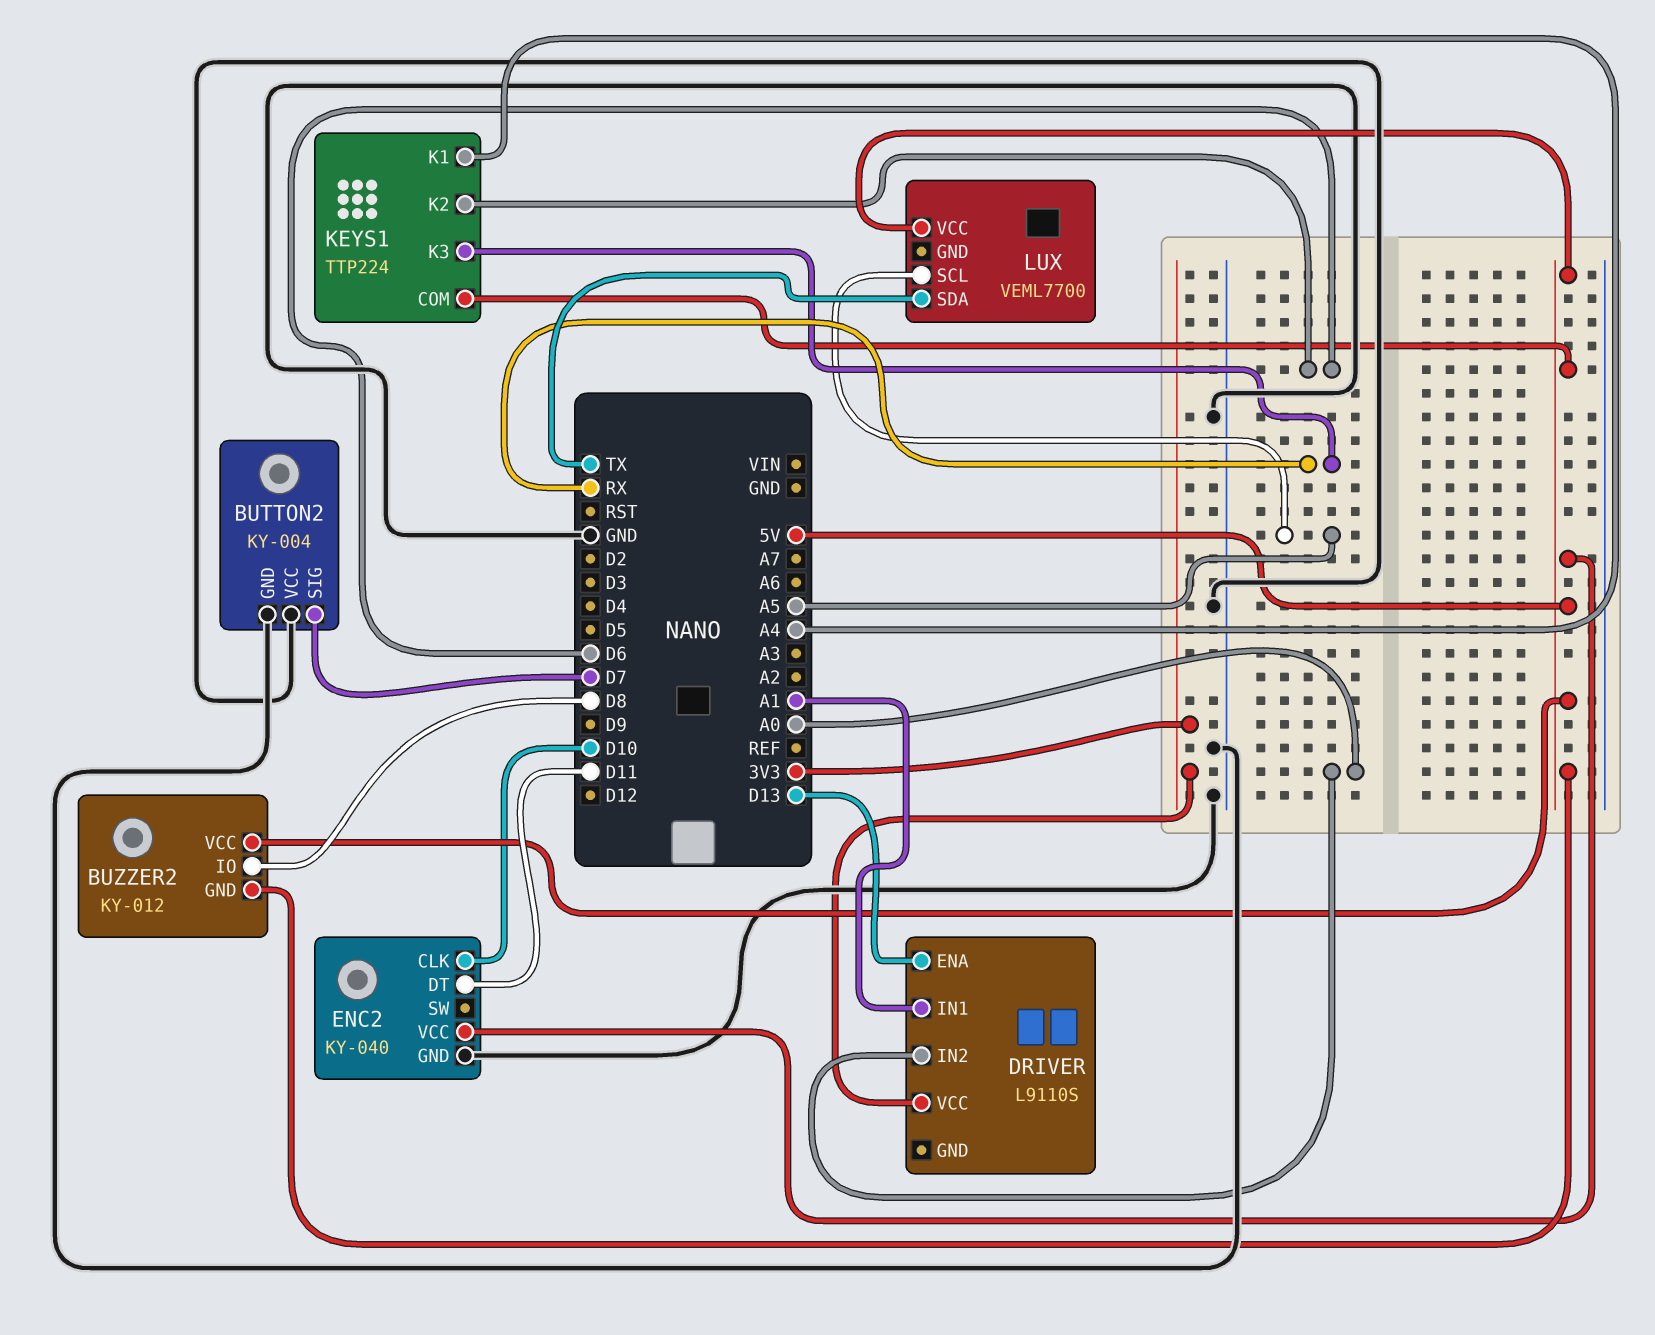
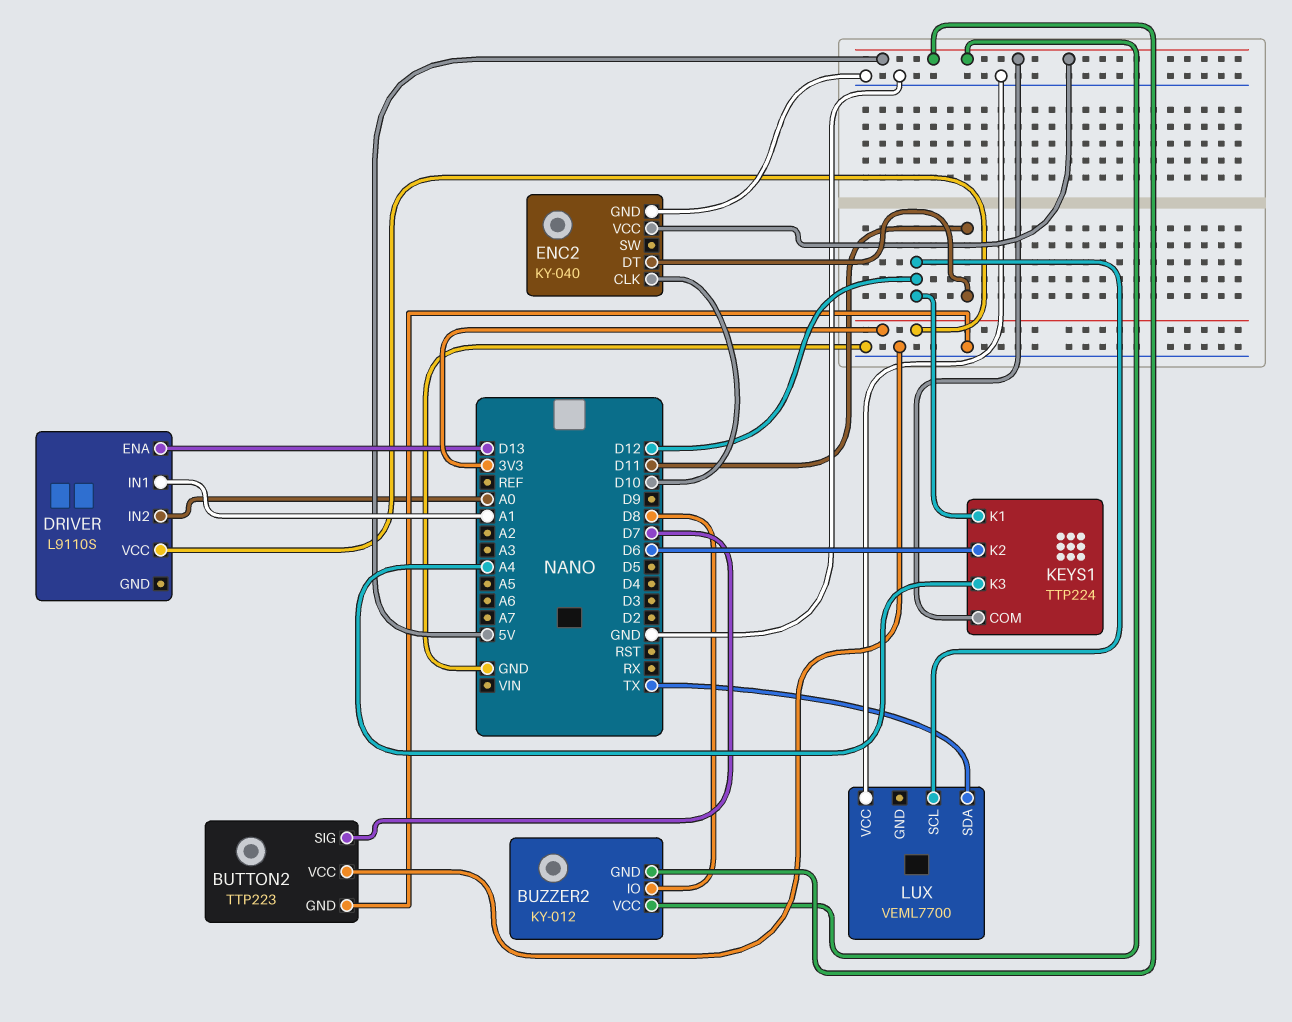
BUTTON2: KY-004 -> TTP223
KEYS1 pin K1: A4 -> D12
KEYS1 pin K3: RX -> A4
LUX pin SCL: A5 -> D12
LUX pin VCC: 5V -> GND

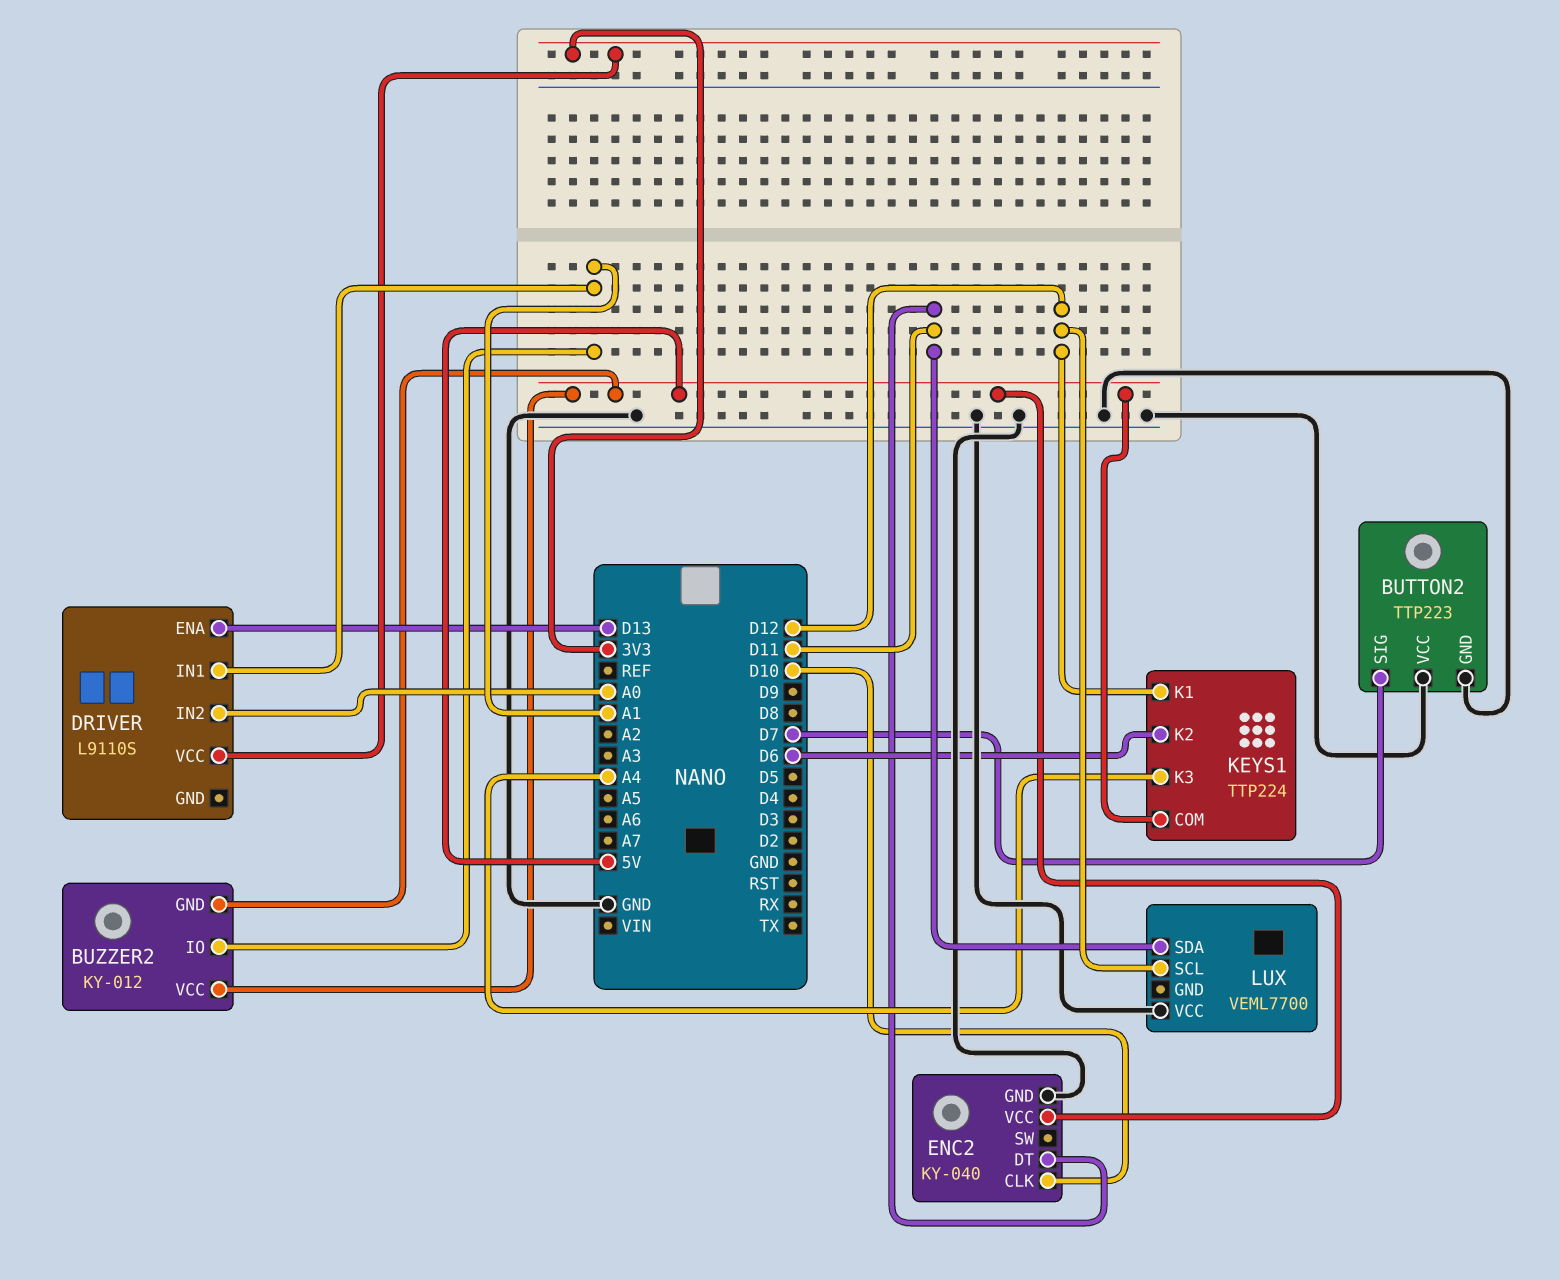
BUZZER2 pin IO: D8 -> A1
LUX pin SDA: TX -> D11

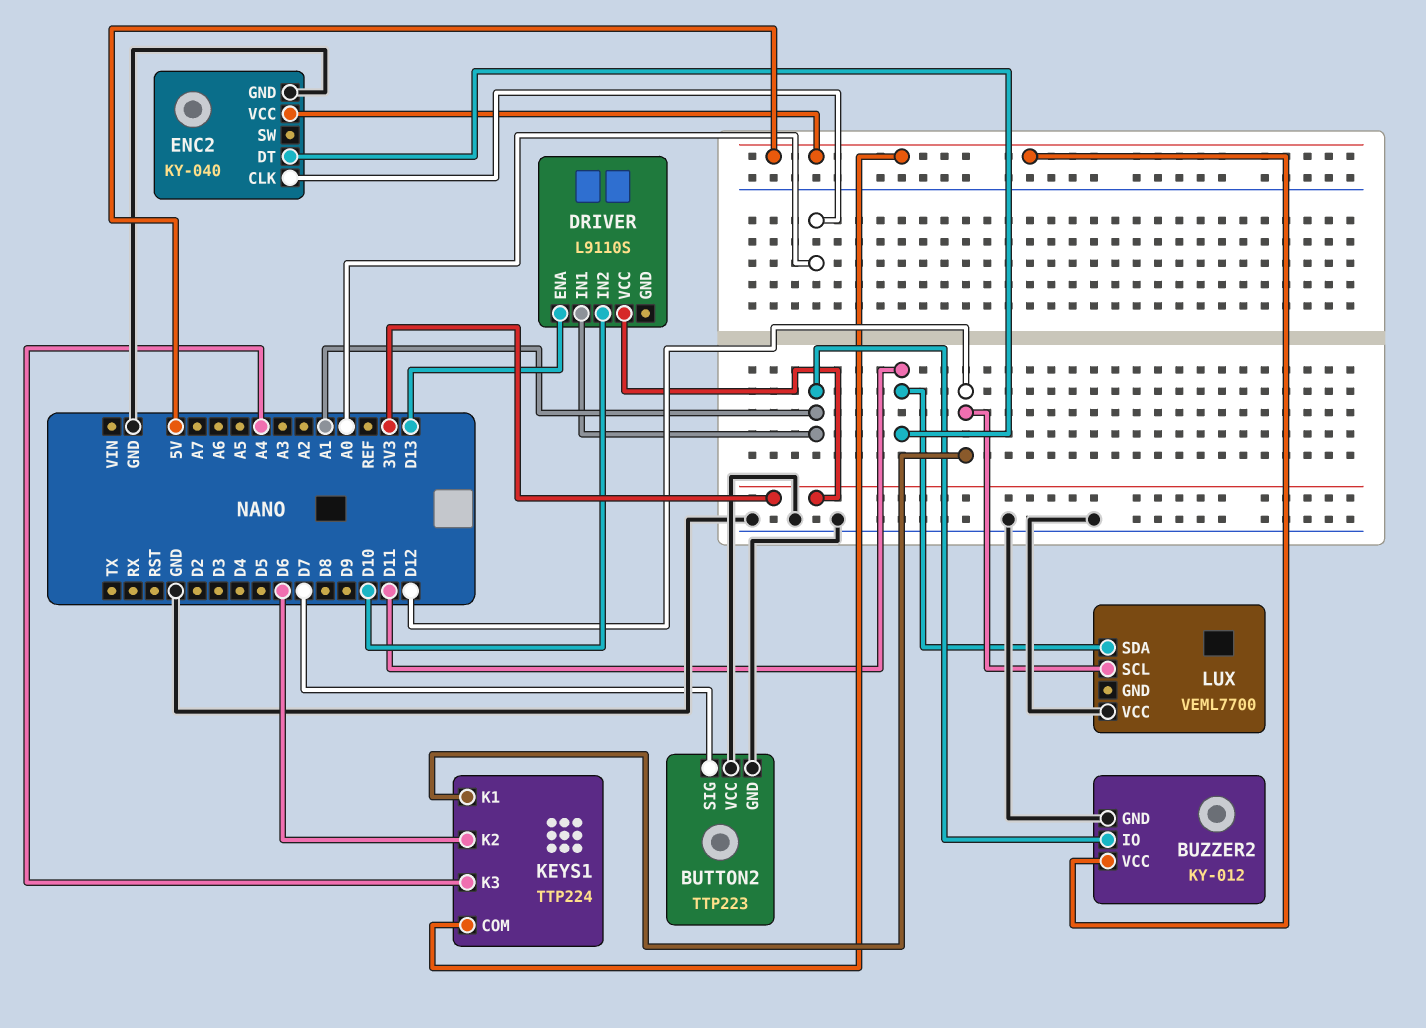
BUZZER2 pin GND: 5V -> GND
DRIVER pin IN2: A0 -> D10
ENC2 pin CLK: D10 -> A0

